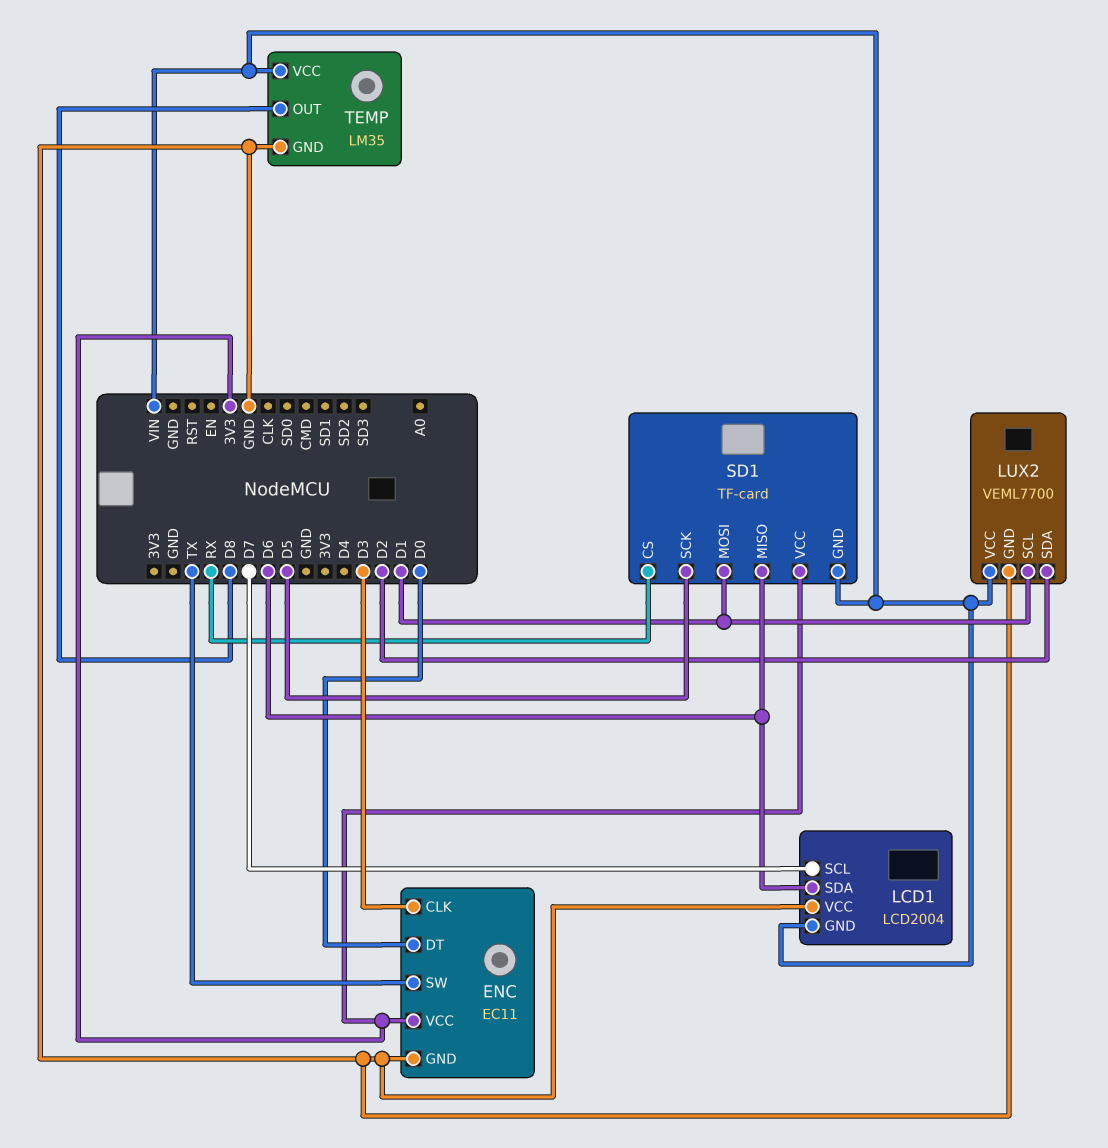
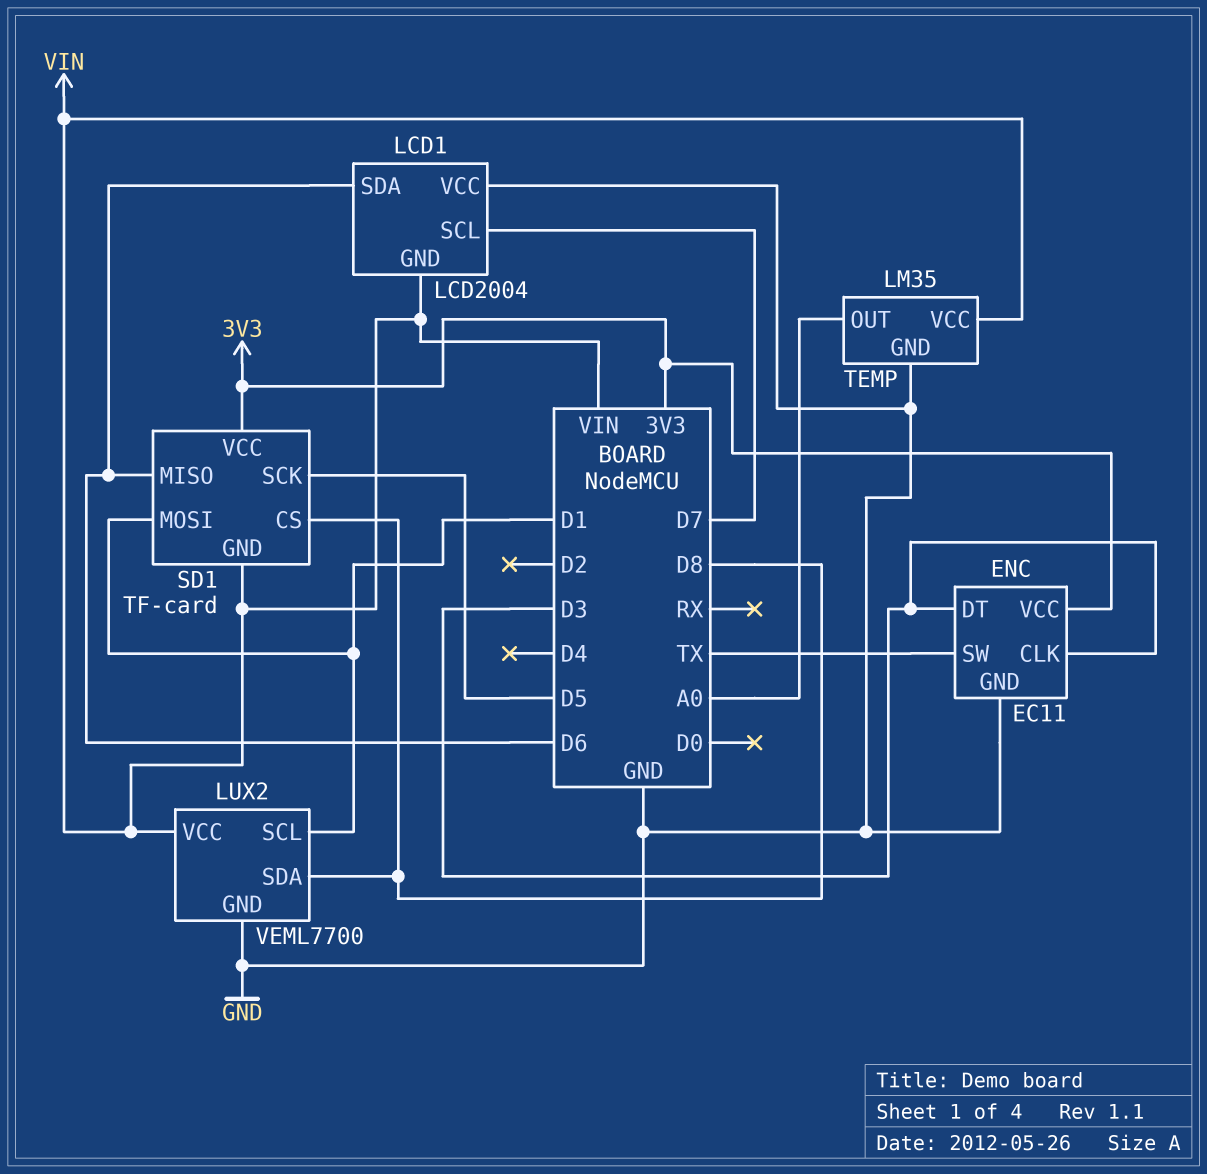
ENC pin DT: D0 -> D3
LUX2 pin SDA: D2 -> D8
SD1 pin CS: RX -> D8
TEMP pin OUT: D8 -> A0

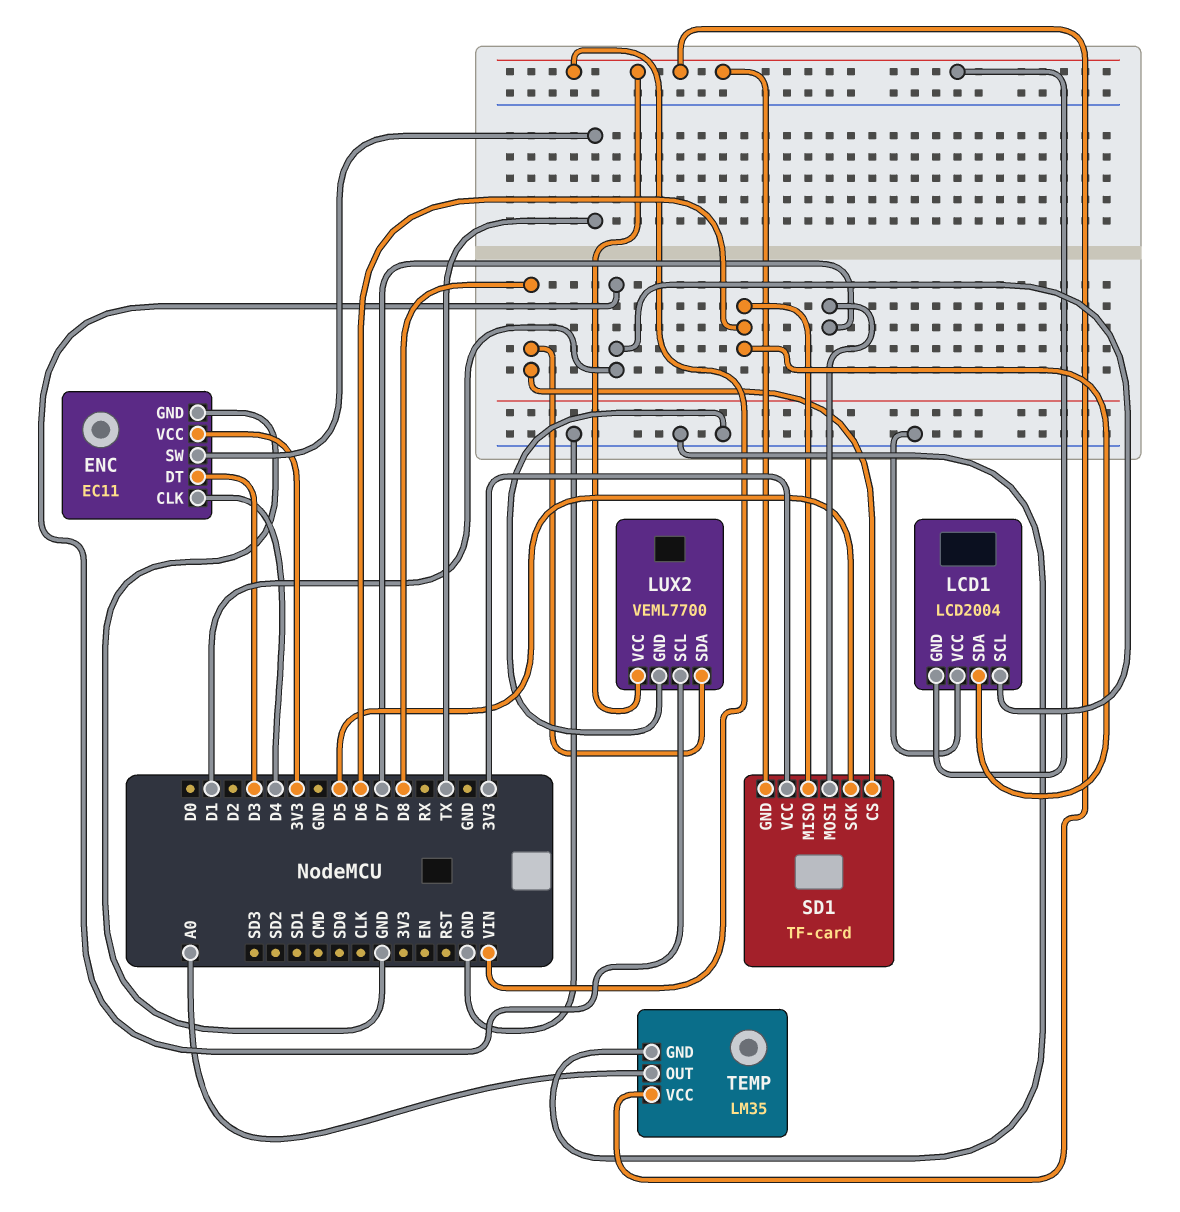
ENC pin CLK: D3 -> D4
LCD1 pin SCL: D7 -> D1
SD1 pin MOSI: D1 -> D7

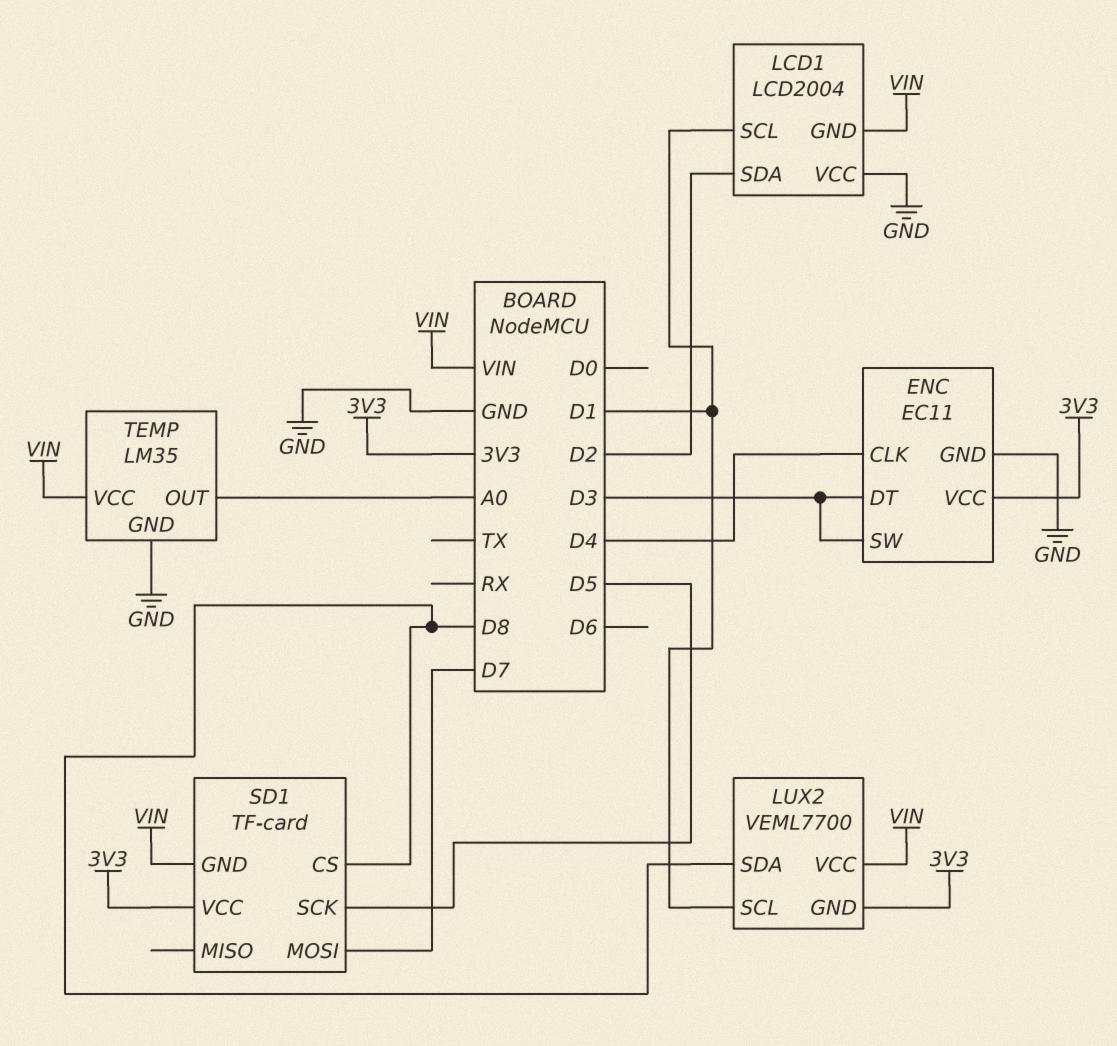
ENC pin SW: TX -> D3
LCD1 pin SDA: D6 -> D2
LUX2 pin GND: GND -> 3V3
SD1 pin MISO: D6 -> none

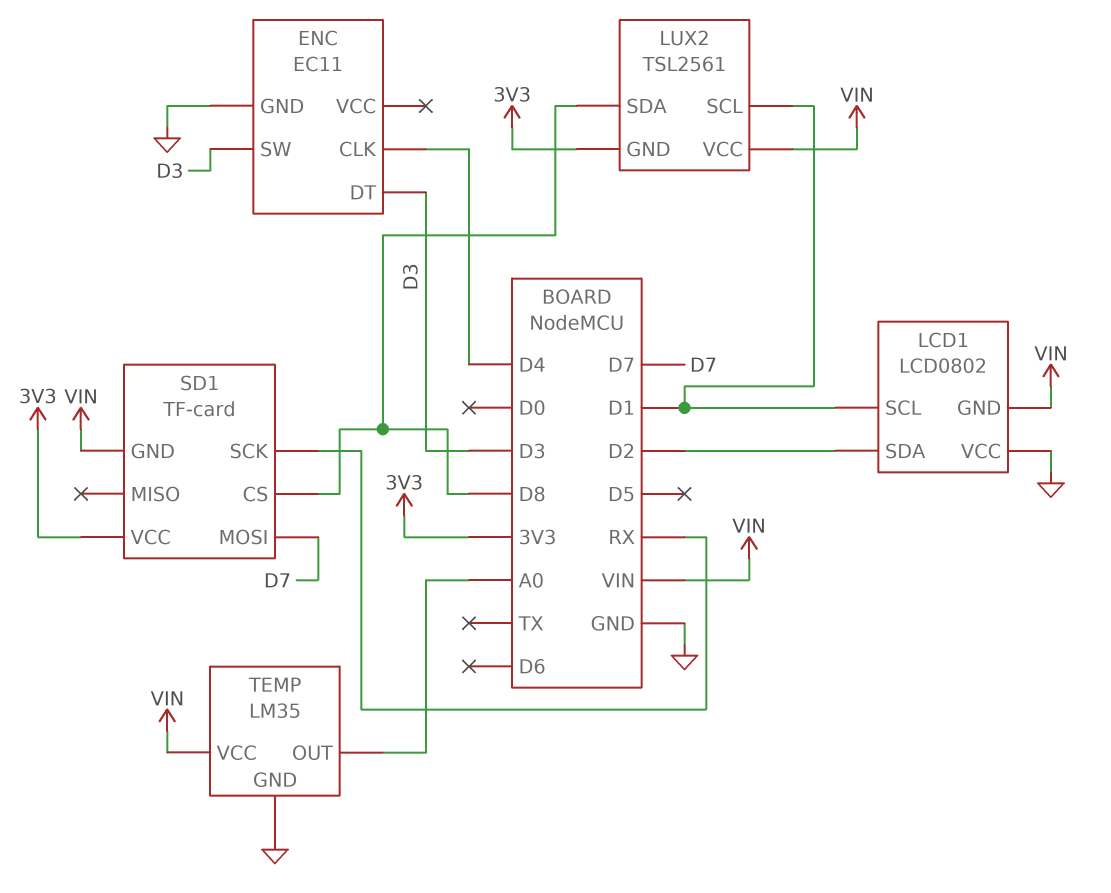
ENC pin VCC: 3V3 -> none
LCD1: LCD2004 -> LCD0802
LUX2: VEML7700 -> TSL2561
SD1 pin SCK: D5 -> RX

